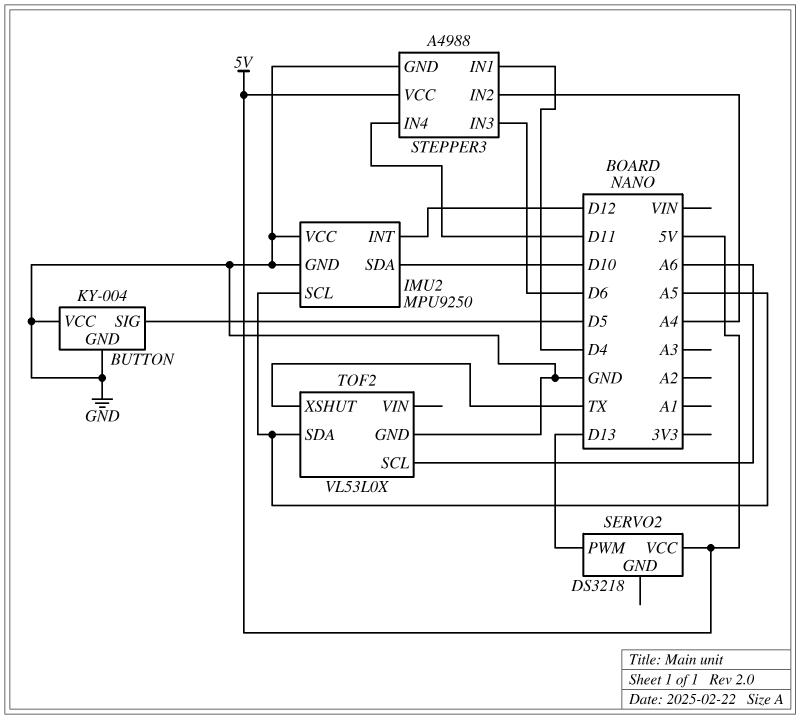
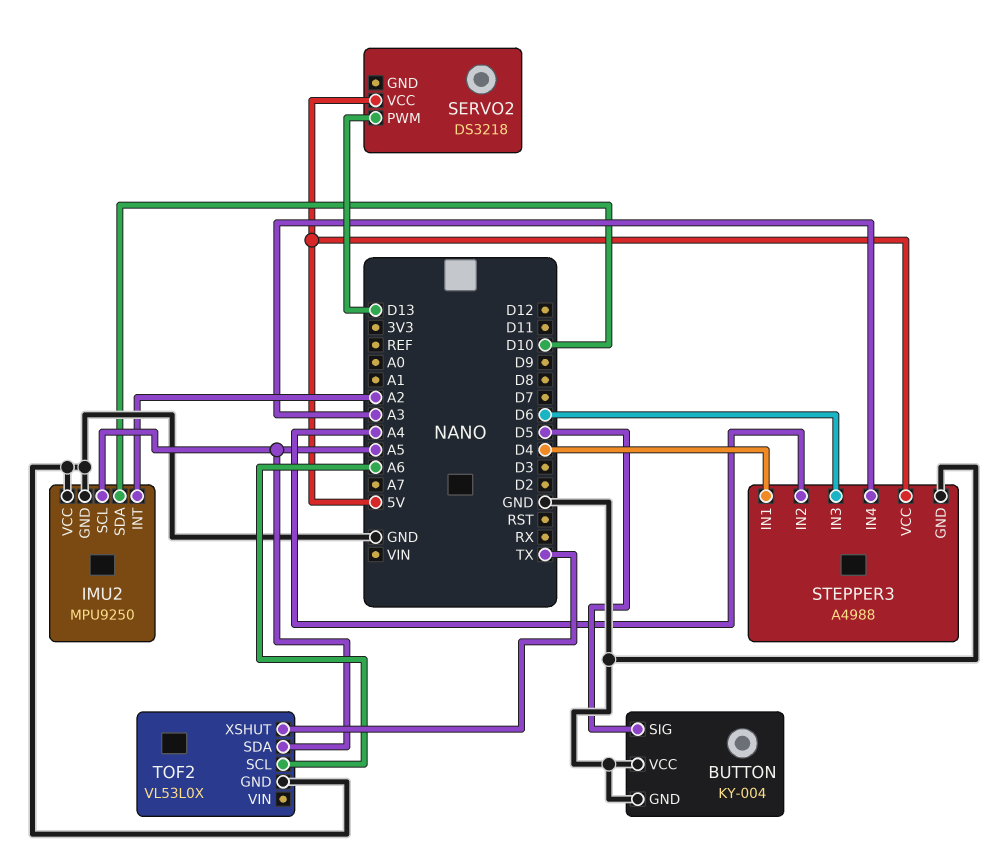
IMU2 pin INT: D12 -> A2
STEPPER3 pin IN4: D11 -> A3

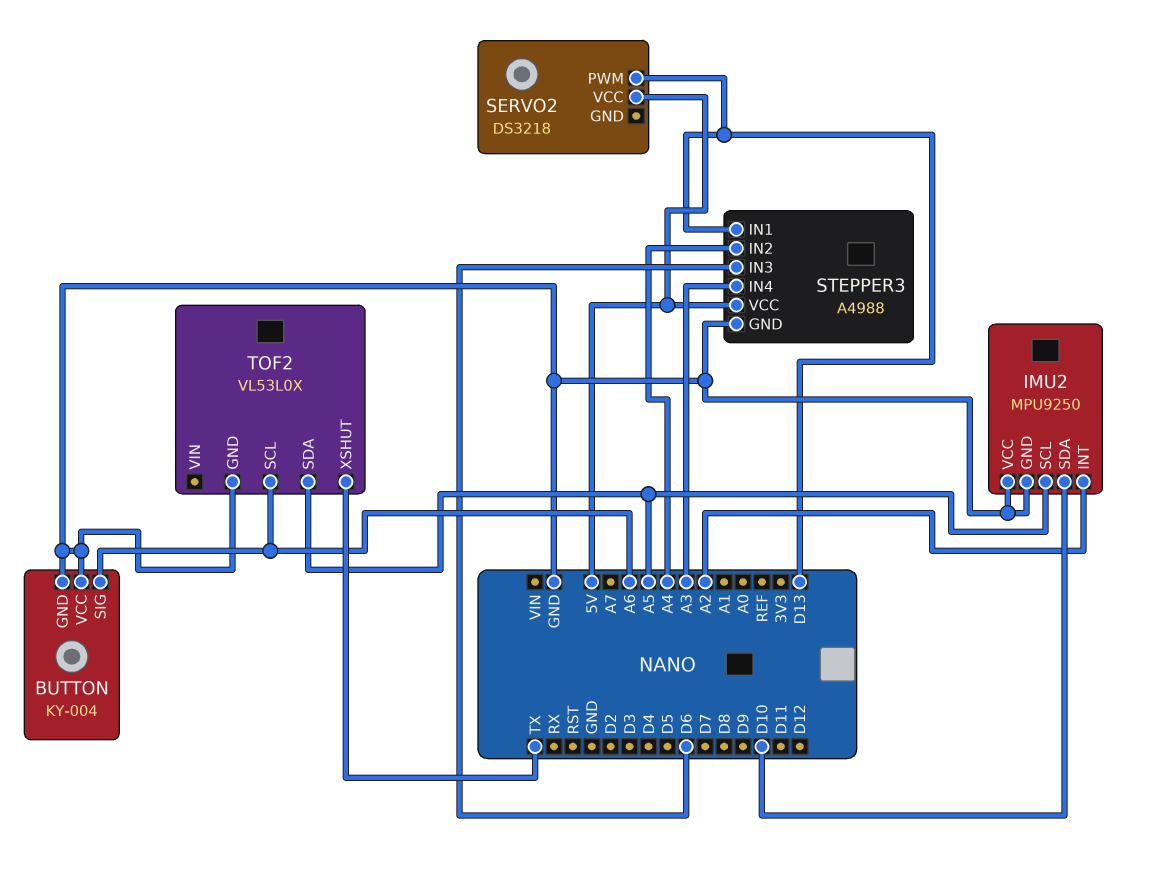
BUTTON pin SIG: D5 -> A6
STEPPER3 pin IN1: D4 -> D13

